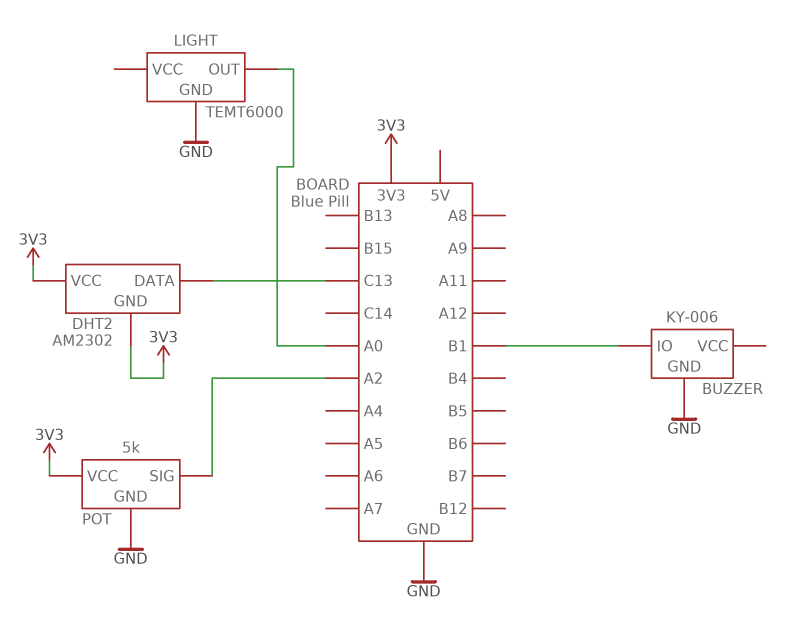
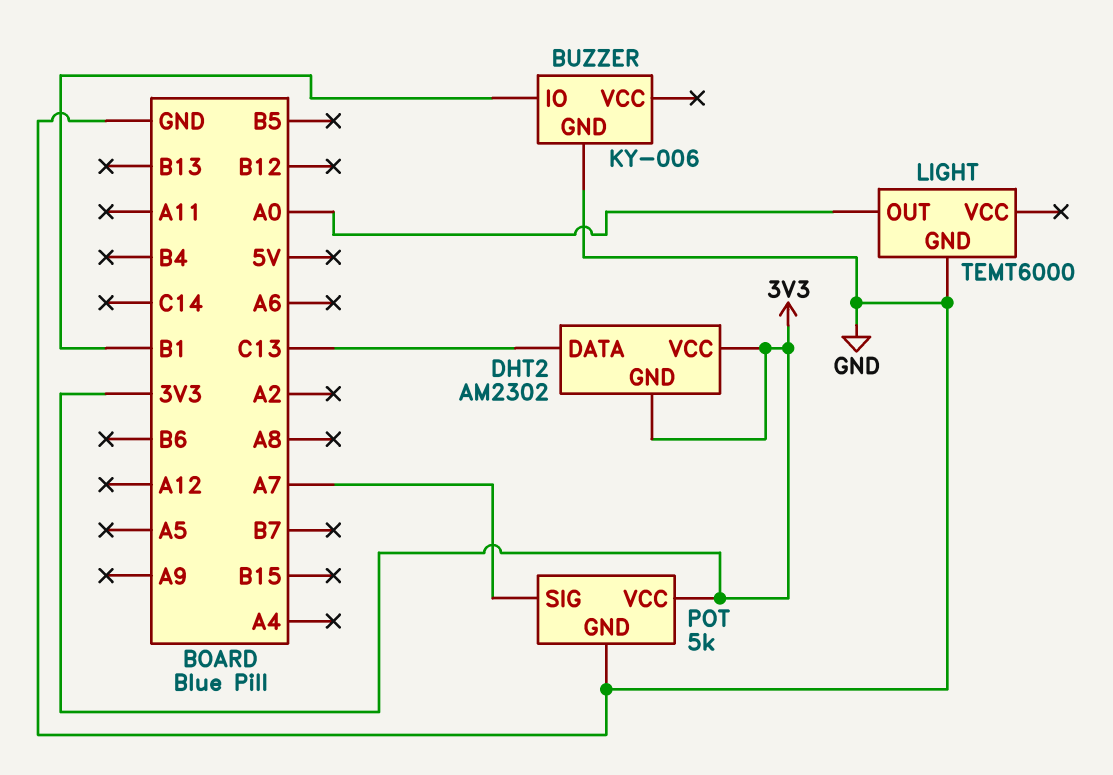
POT pin SIG: A2 -> A7

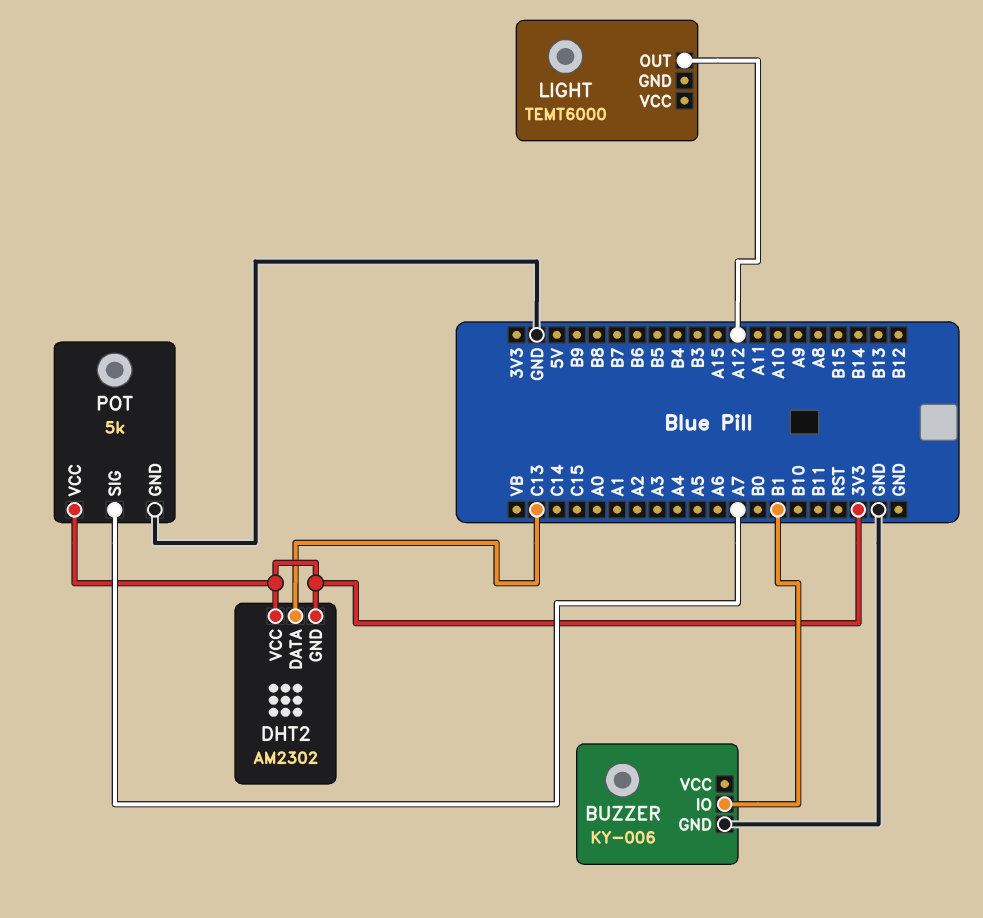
LIGHT pin GND: GND -> none
LIGHT pin OUT: A0 -> A12

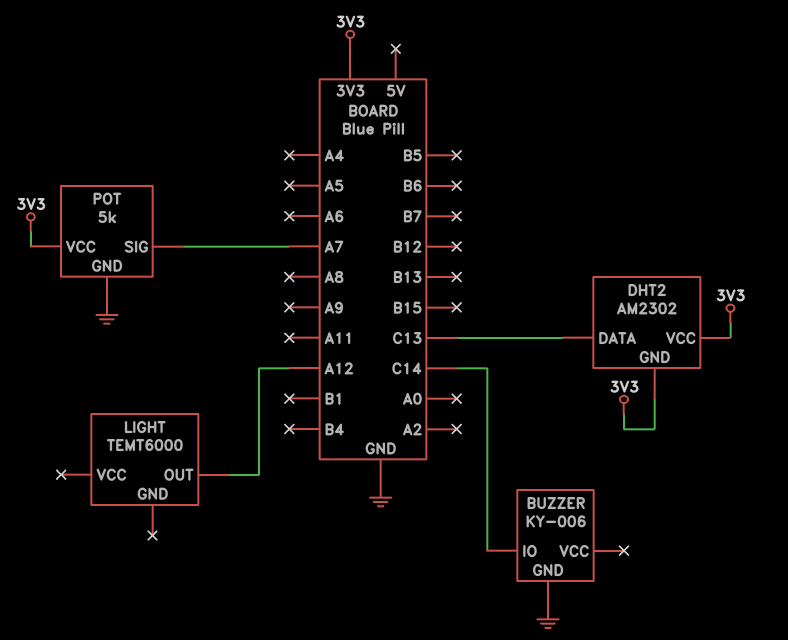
BUZZER pin IO: B1 -> C14

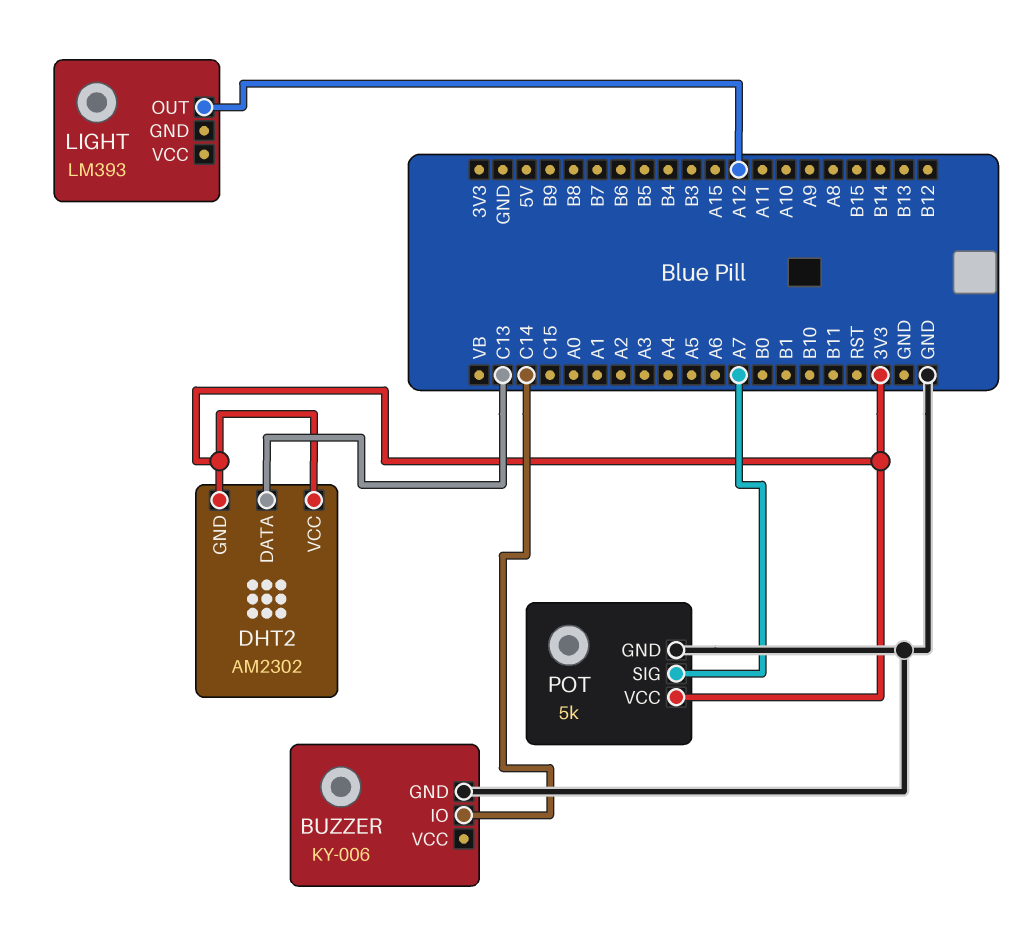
LIGHT: TEMT6000 -> LM393

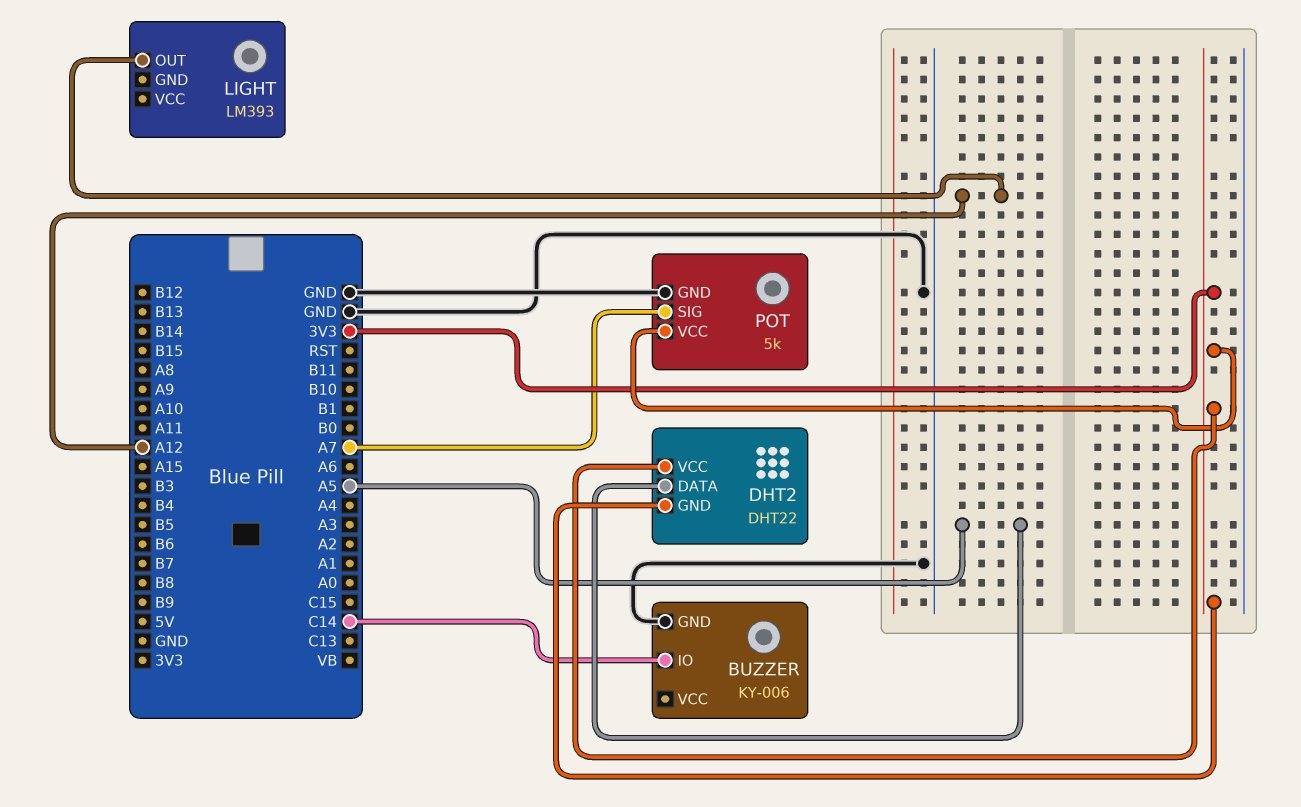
DHT2: AM2302 -> DHT22
DHT2 pin DATA: C13 -> A5

